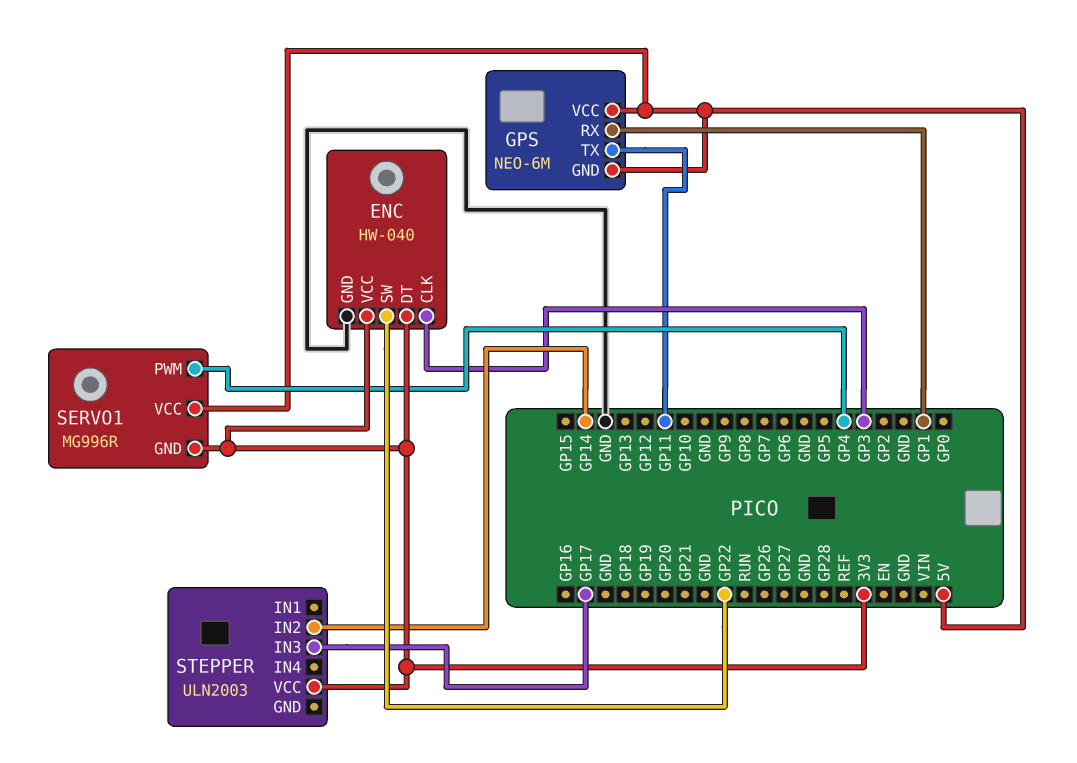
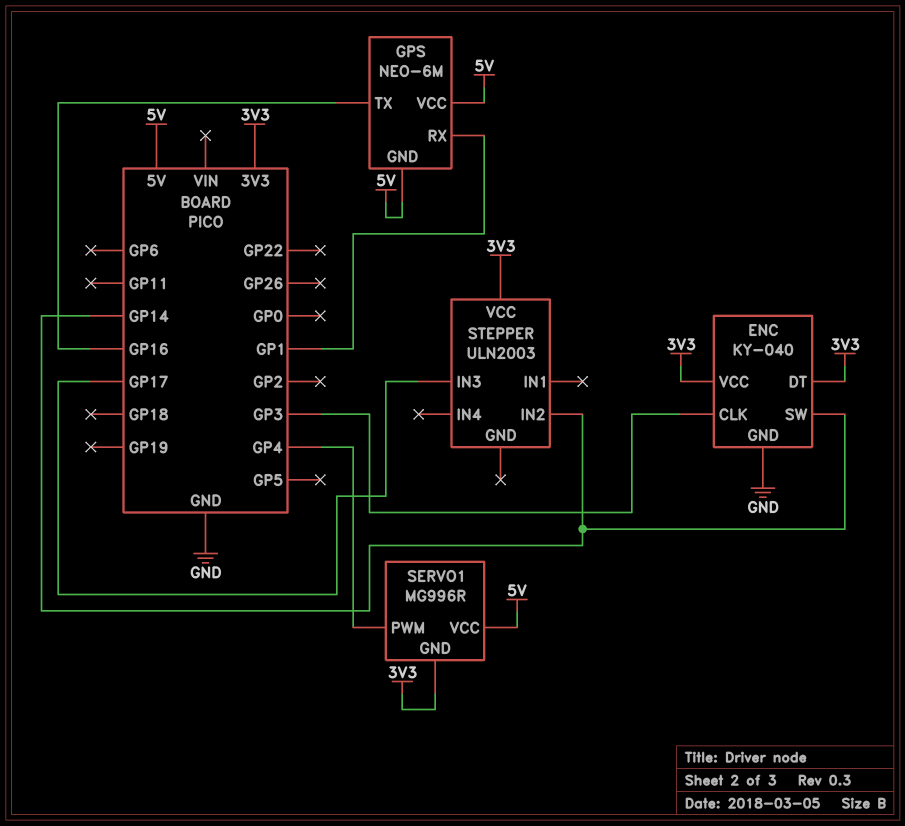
ENC: HW-040 -> KY-040
ENC pin SW: GP22 -> GP14
GPS pin TX: GP11 -> GP16

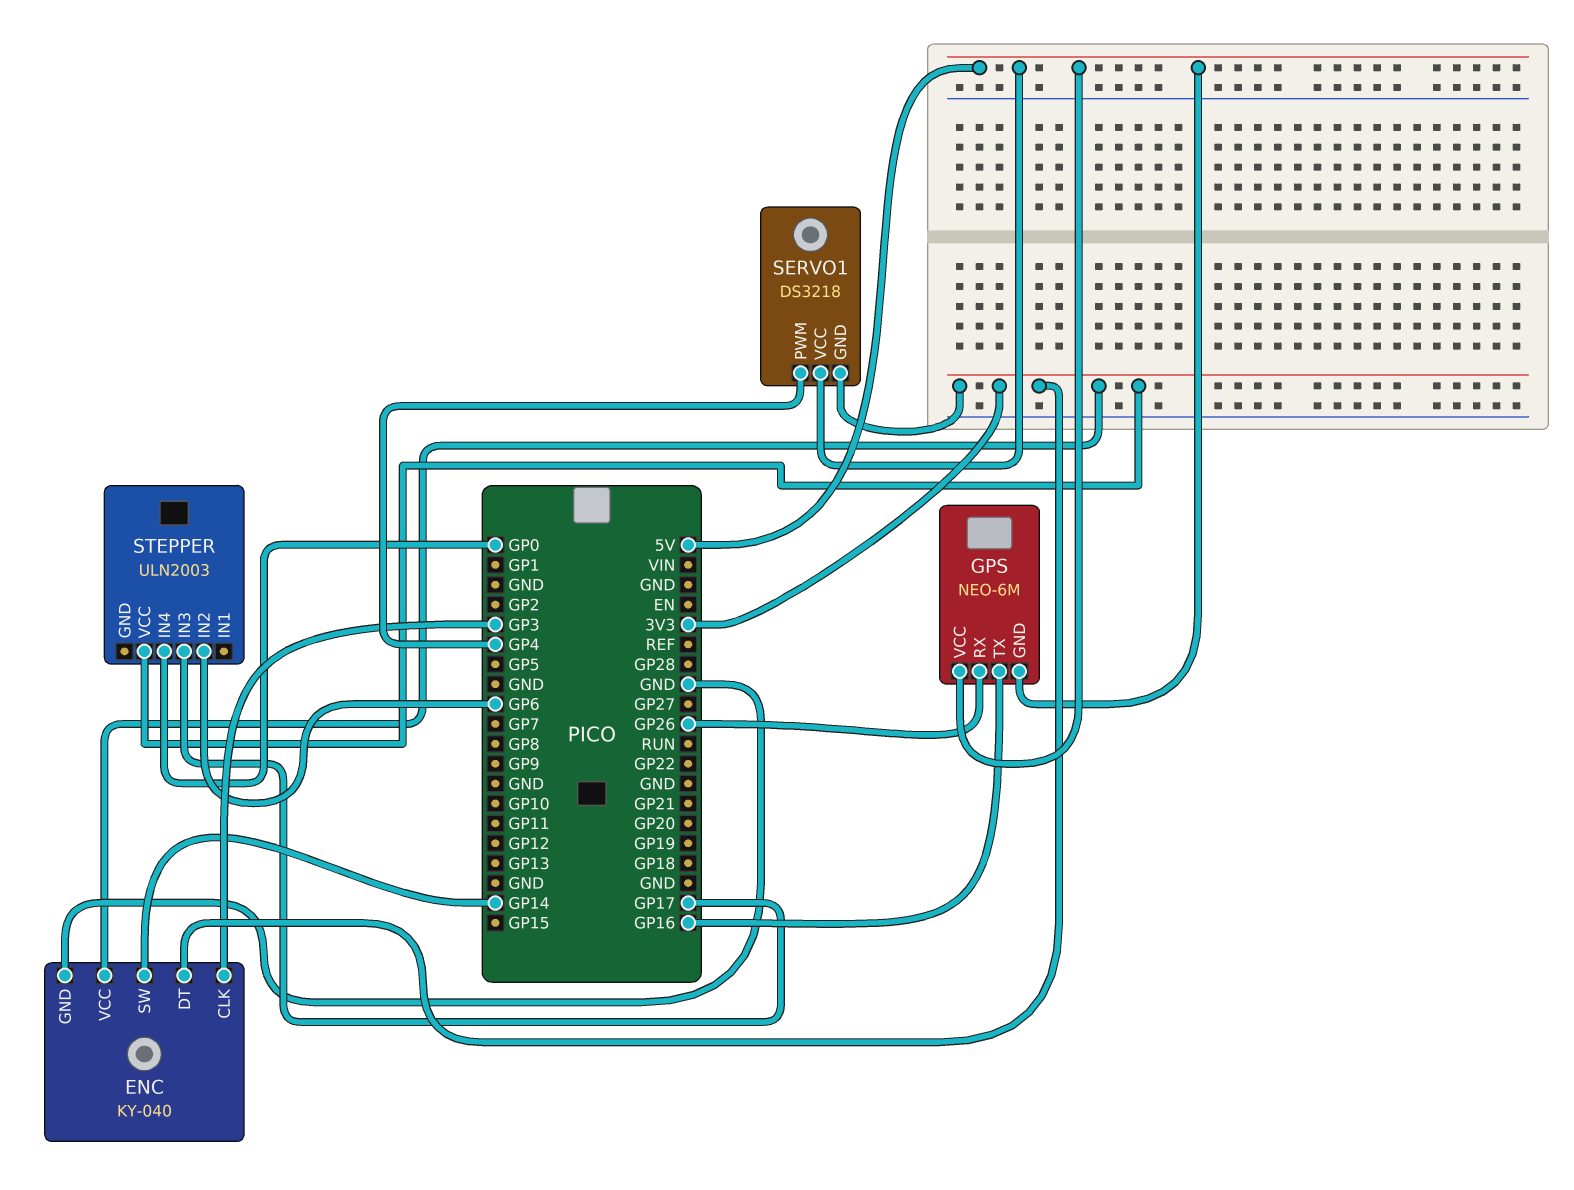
GPS pin RX: GP1 -> GP26
SERVO1: MG996R -> DS3218
STEPPER pin IN2: GP14 -> GP6
STEPPER pin IN4: none -> GP0

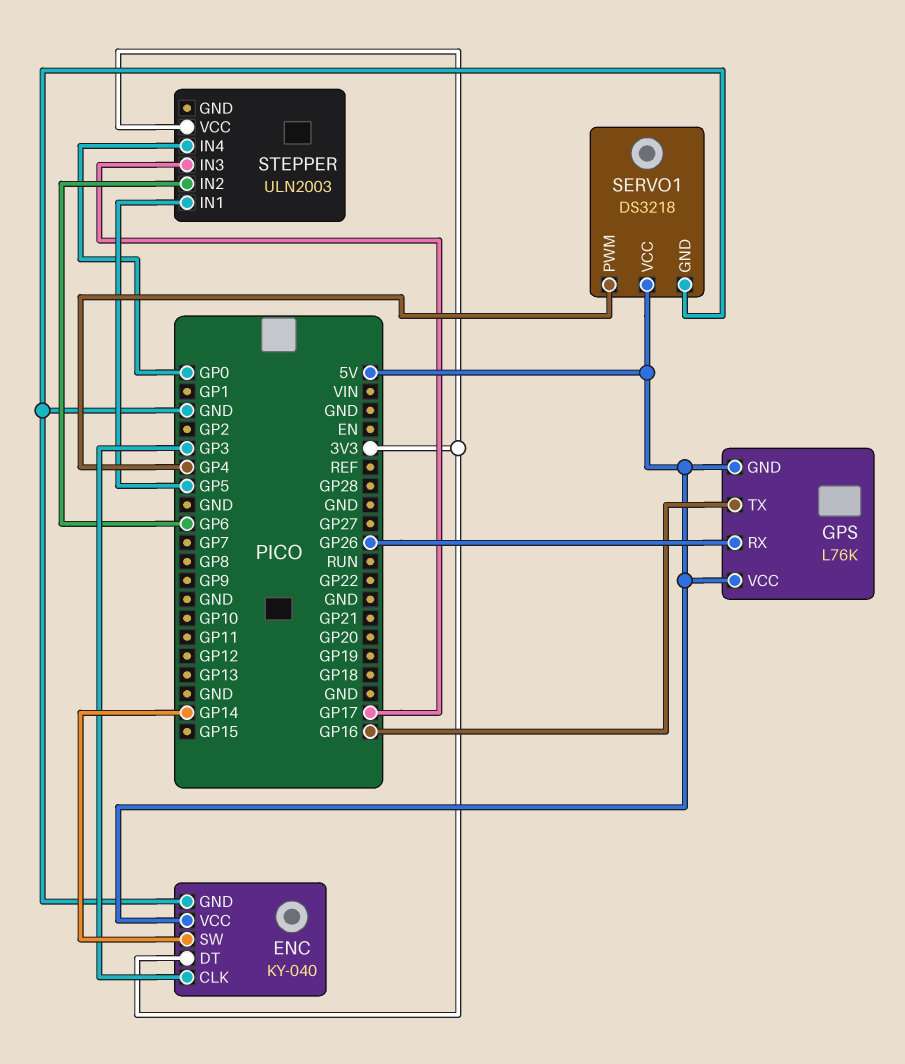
ENC pin VCC: 3V3 -> 5V
GPS: NEO-6M -> L76K
SERVO1 pin GND: 3V3 -> GND
STEPPER pin IN1: none -> GP5

